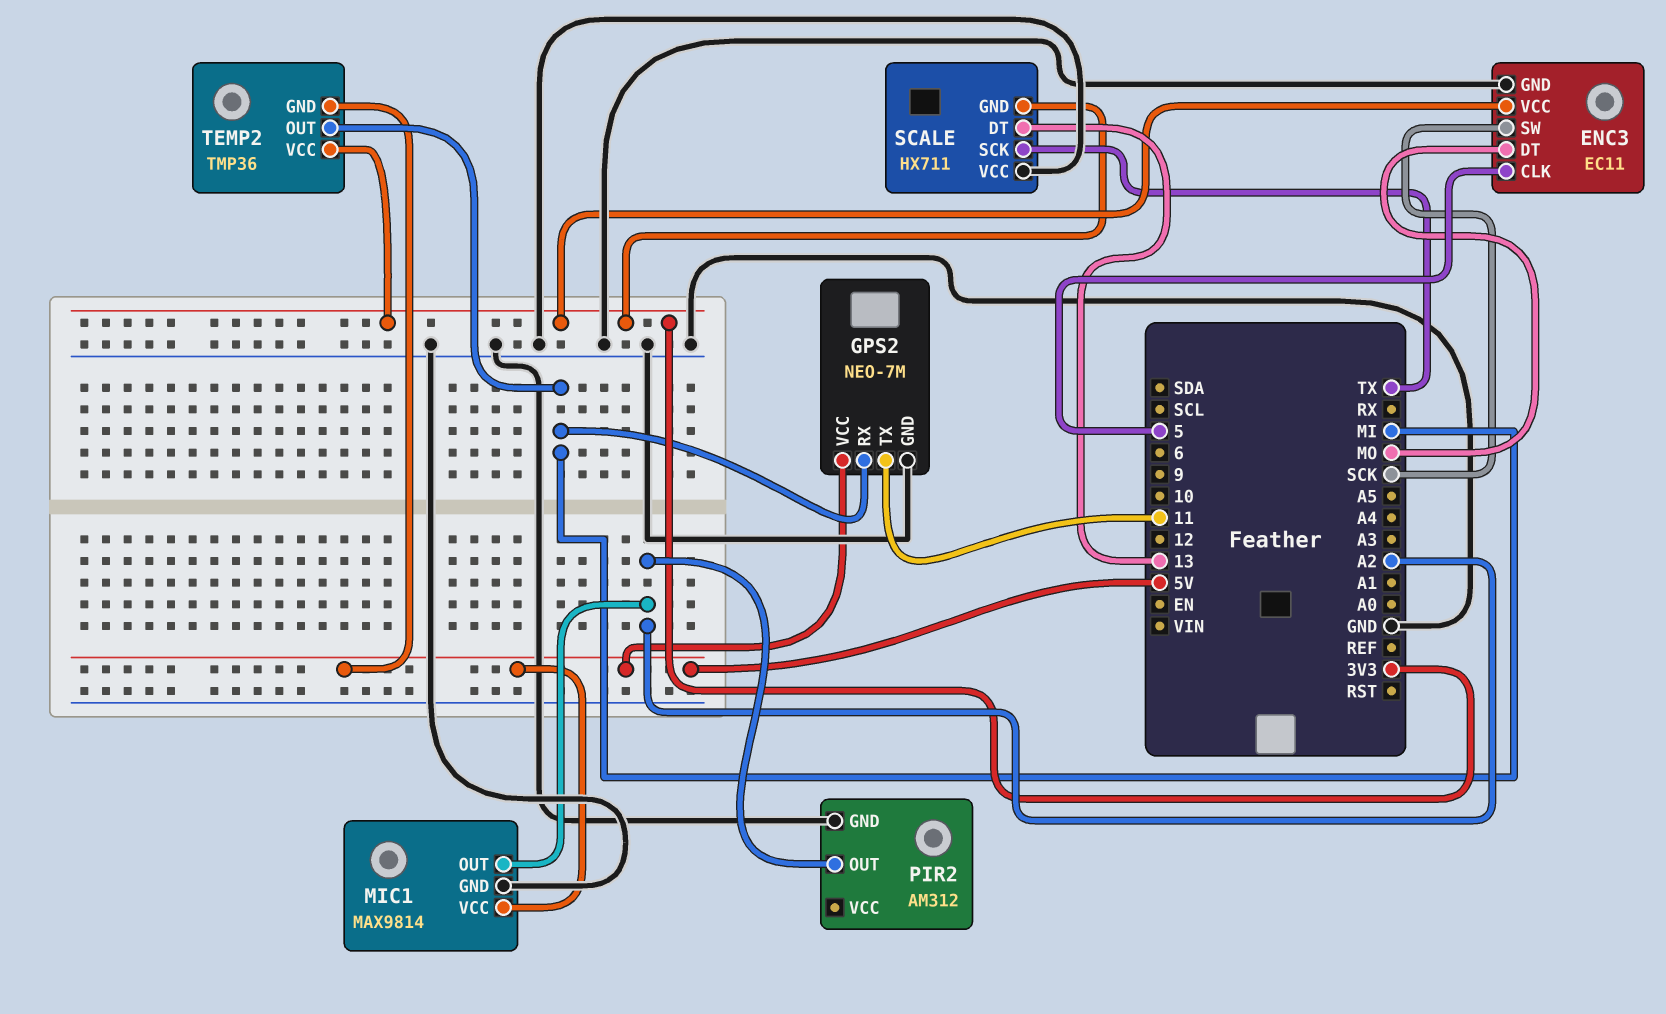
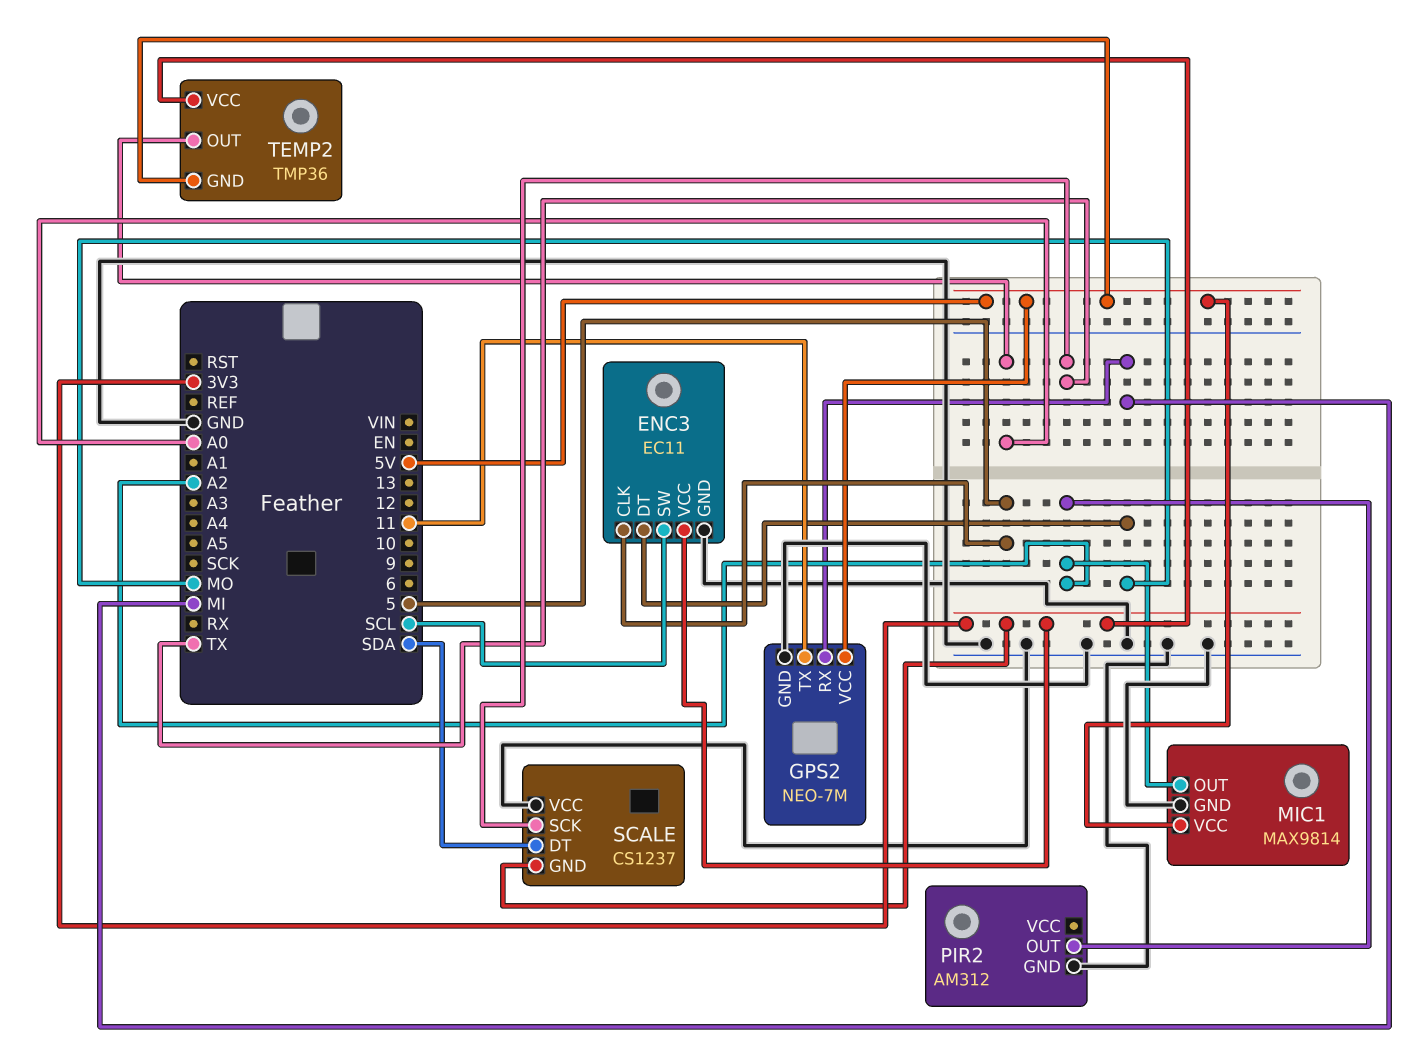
ENC3 pin SW: SCK -> SCL
SCALE: HX711 -> CS1237
SCALE pin DT: 13 -> SDA
TEMP2 pin OUT: MI -> A0

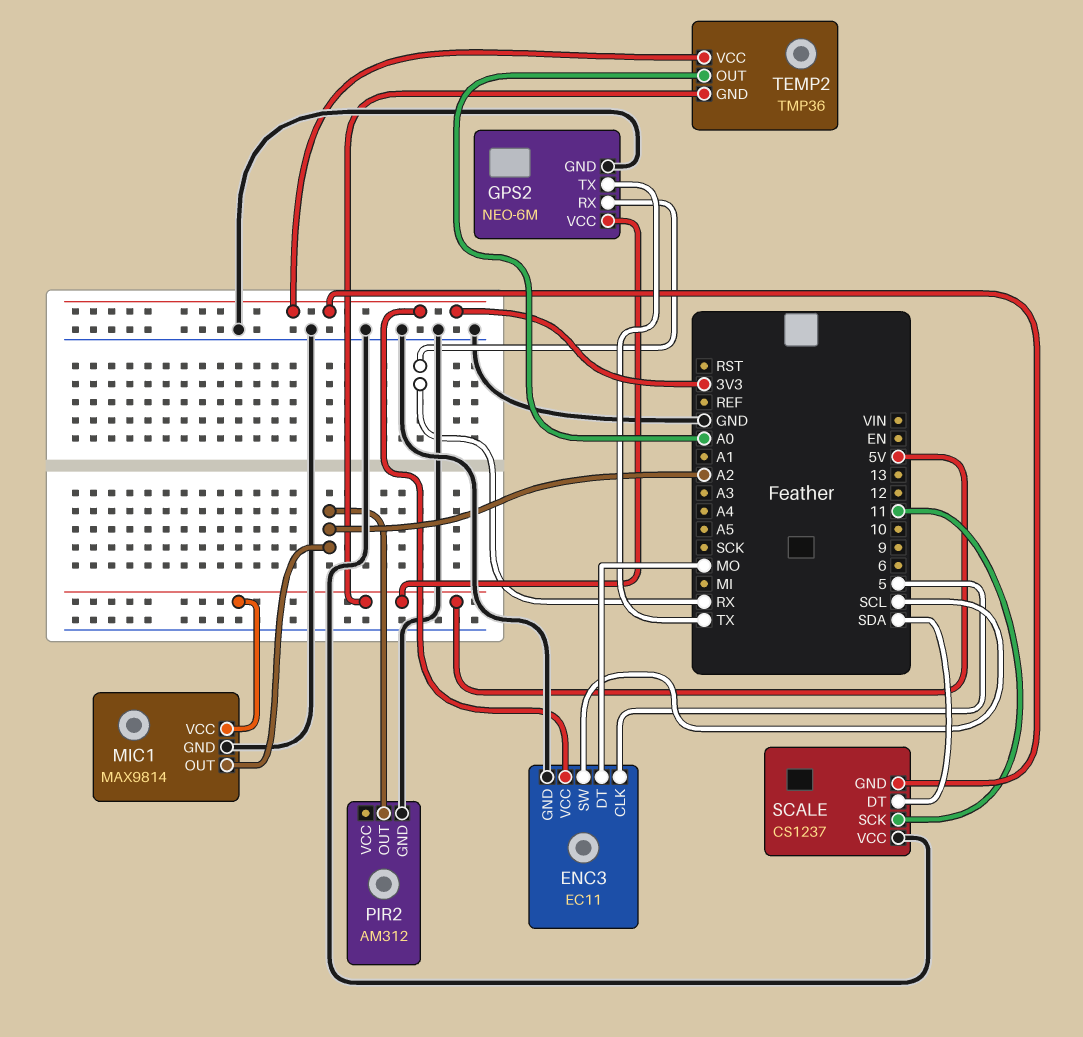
GPS2: NEO-7M -> NEO-6M
GPS2 pin RX: MI -> RX
GPS2 pin TX: 11 -> TX
SCALE pin SCK: TX -> 11

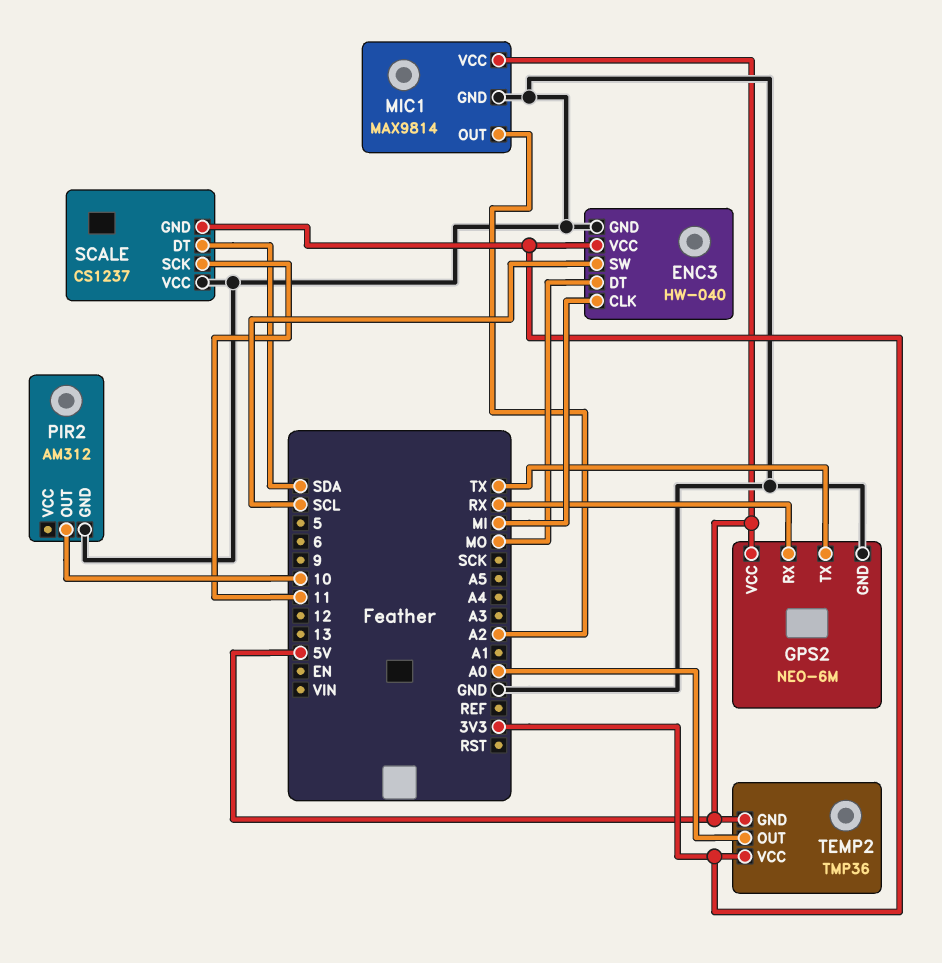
ENC3: EC11 -> HW-040
ENC3 pin CLK: 5 -> MI
PIR2 pin OUT: A2 -> 10

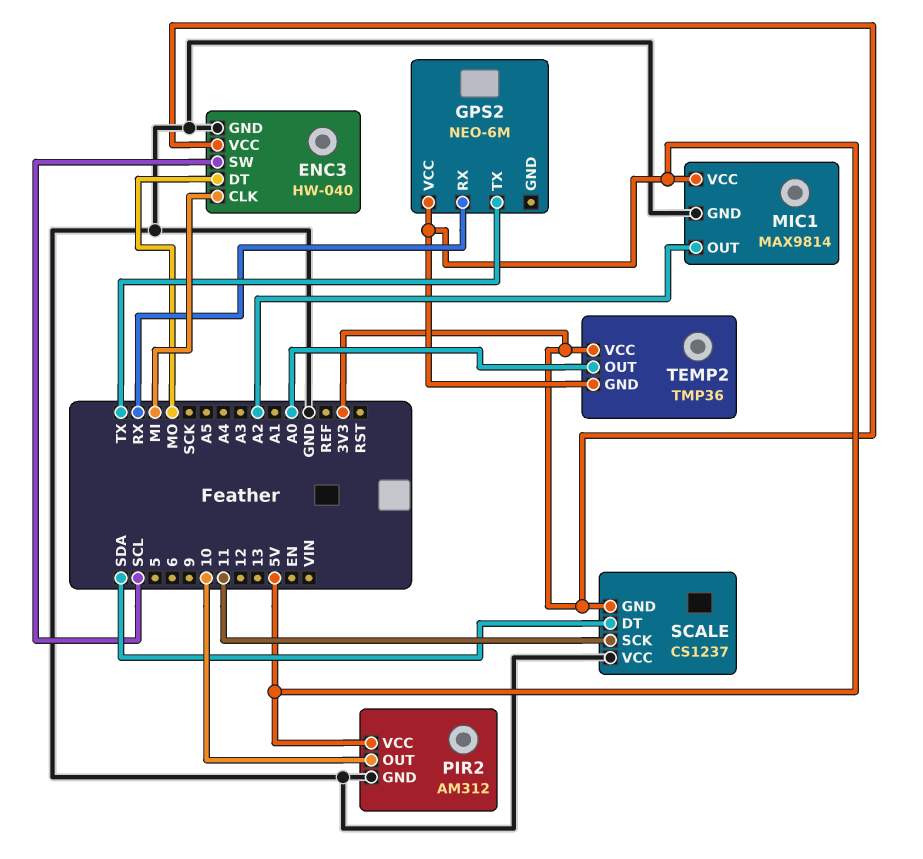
GPS2 pin GND: GND -> none
PIR2 pin VCC: none -> 5V

